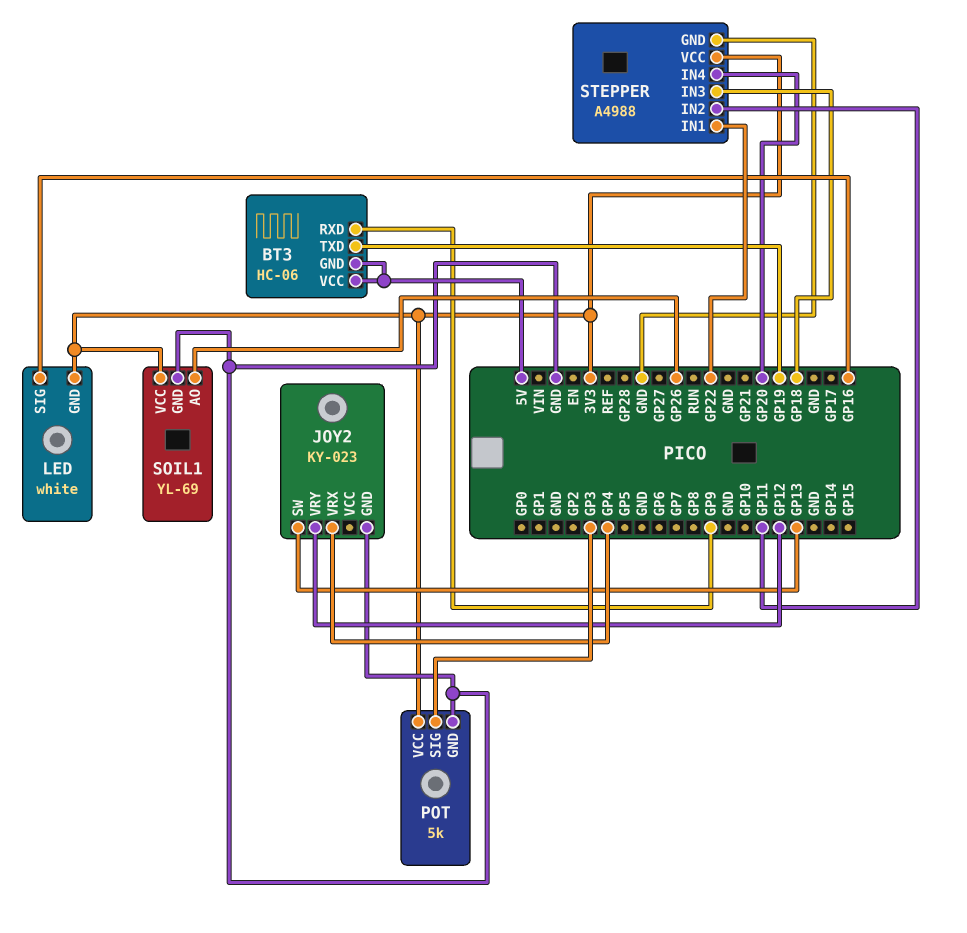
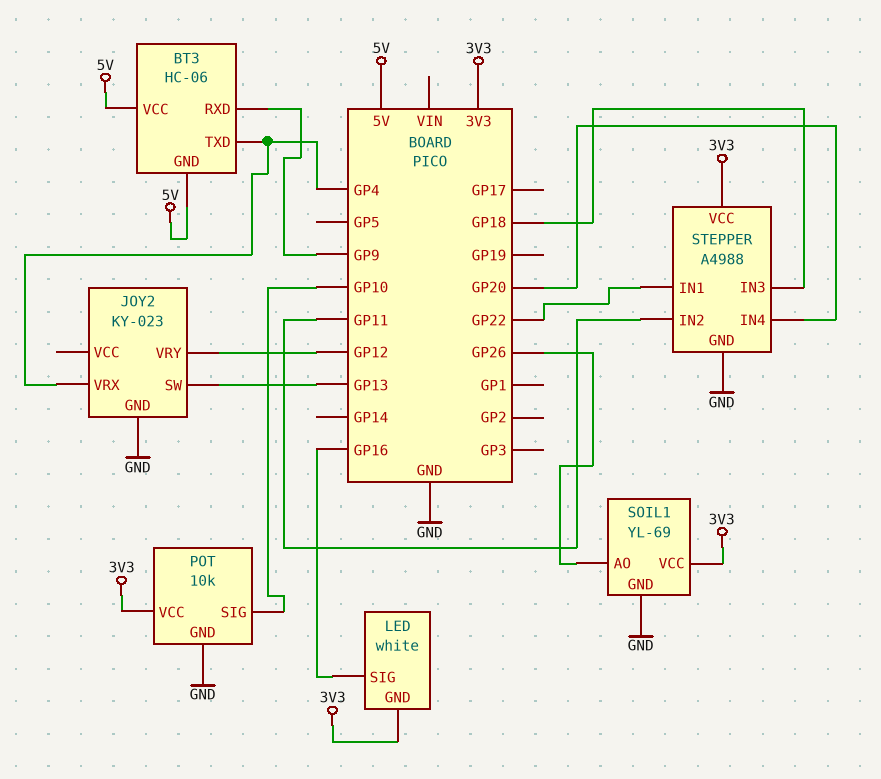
BT3 pin TXD: GP19 -> GP4
POT: 5k -> 10k
POT pin SIG: GP3 -> GP10

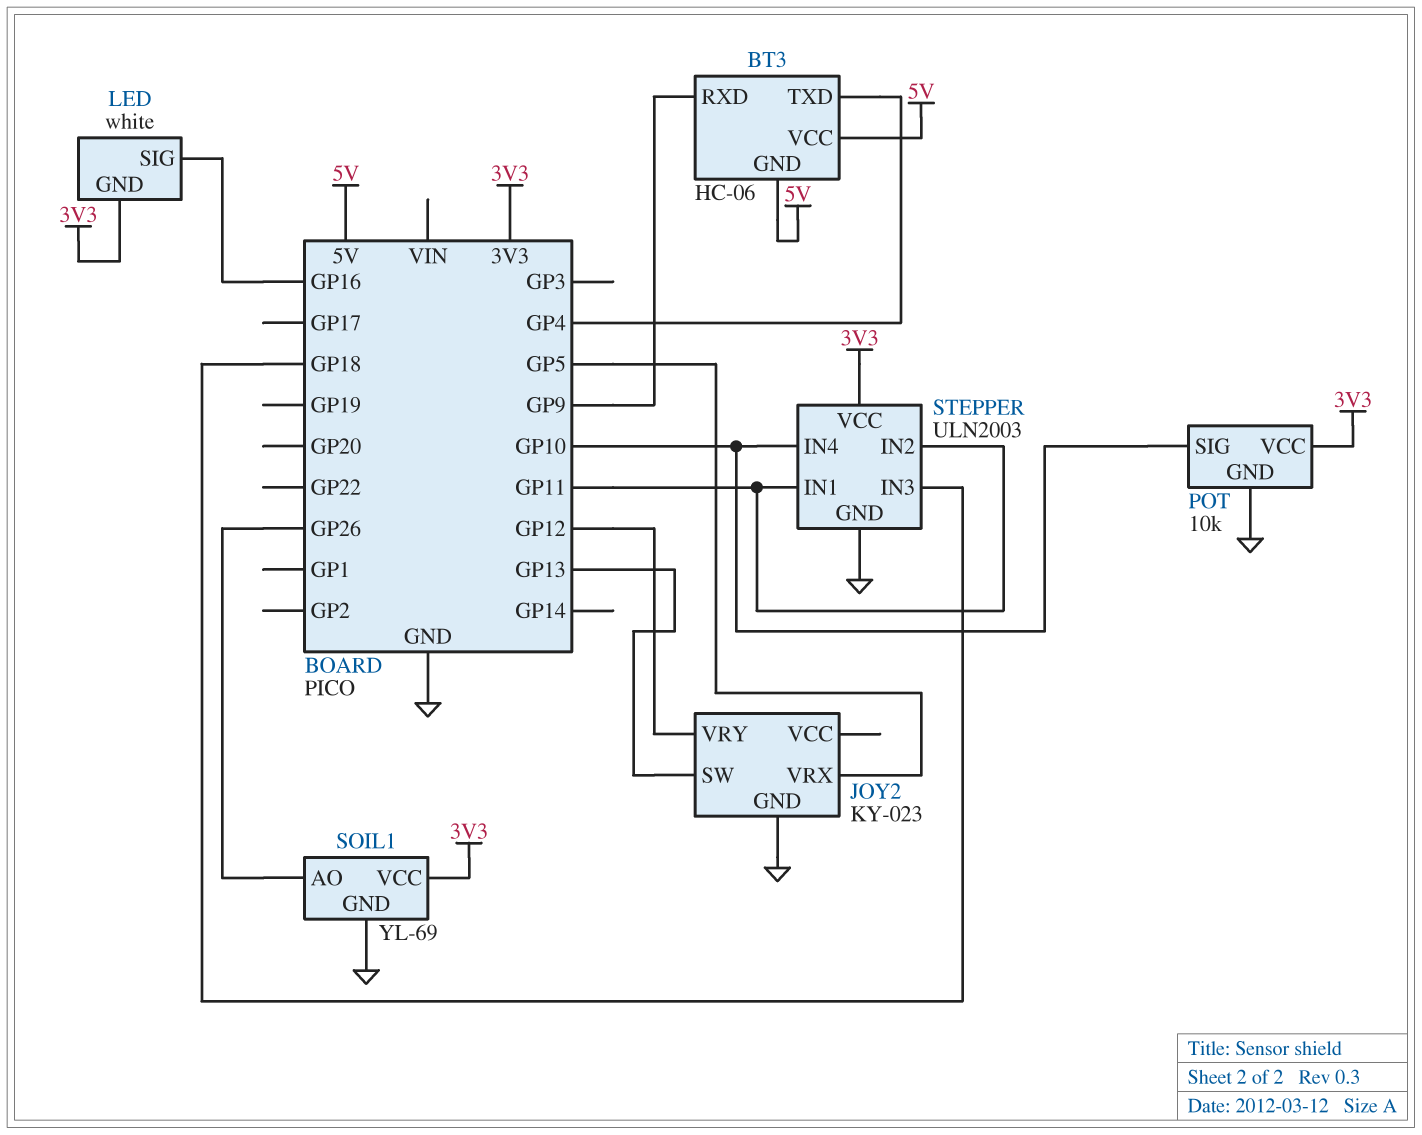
JOY2 pin VRX: GP4 -> GP5
STEPPER: A4988 -> ULN2003
STEPPER pin IN1: GP22 -> GP11
STEPPER pin IN4: GP20 -> GP10

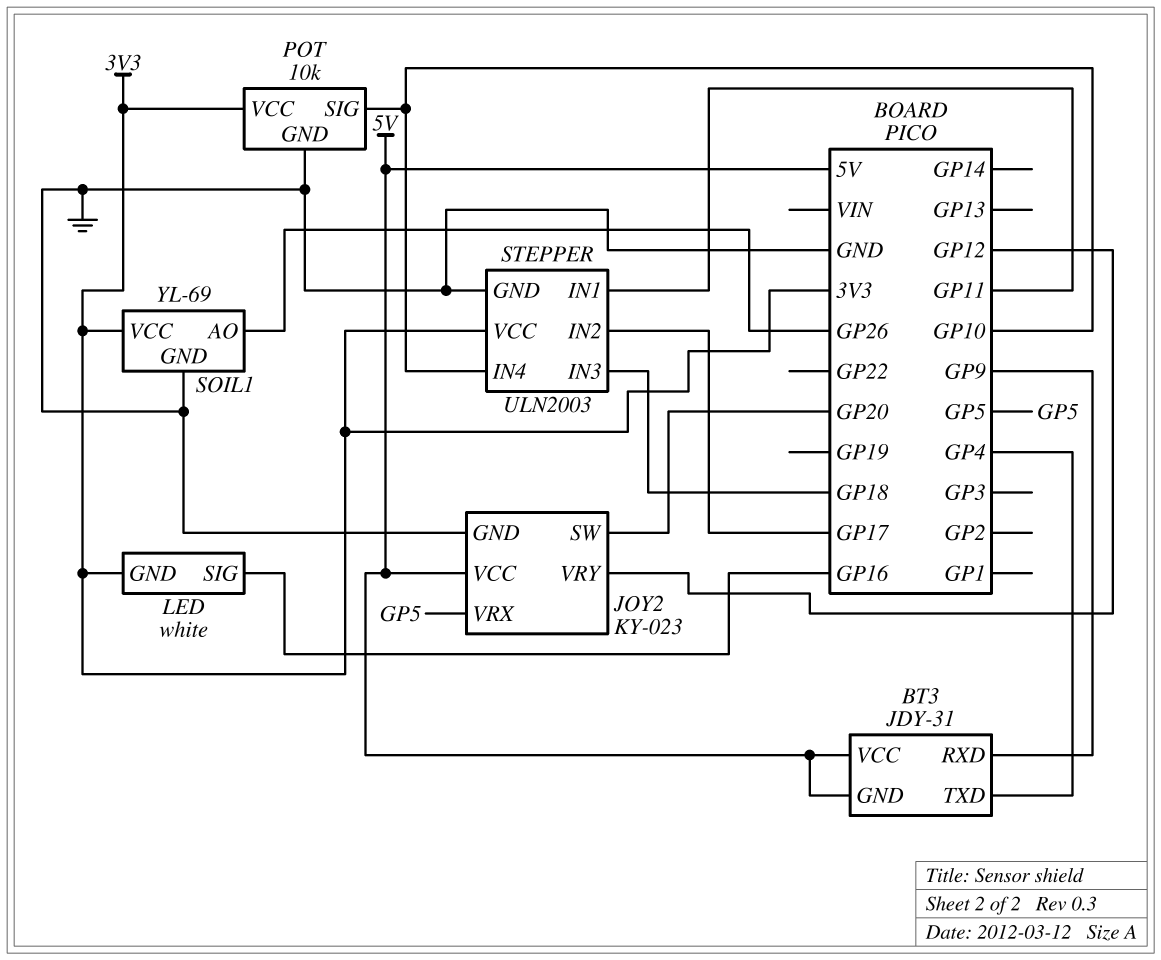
BT3: HC-06 -> JDY-31
JOY2 pin SW: GP13 -> GP20
JOY2 pin VCC: none -> 5V
STEPPER pin IN2: GP11 -> GP17

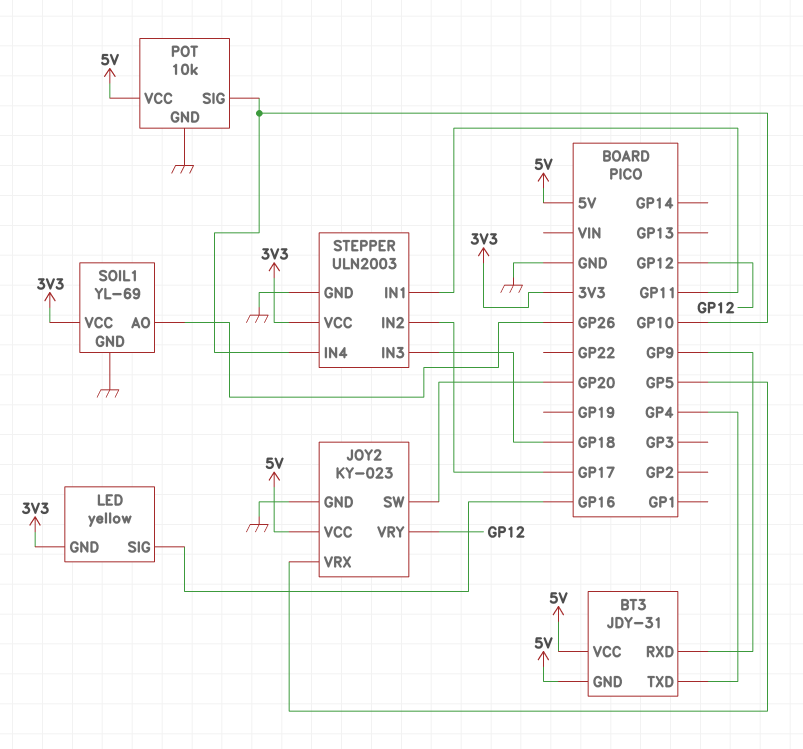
LED: white -> yellow
POT pin VCC: 3V3 -> 5V

